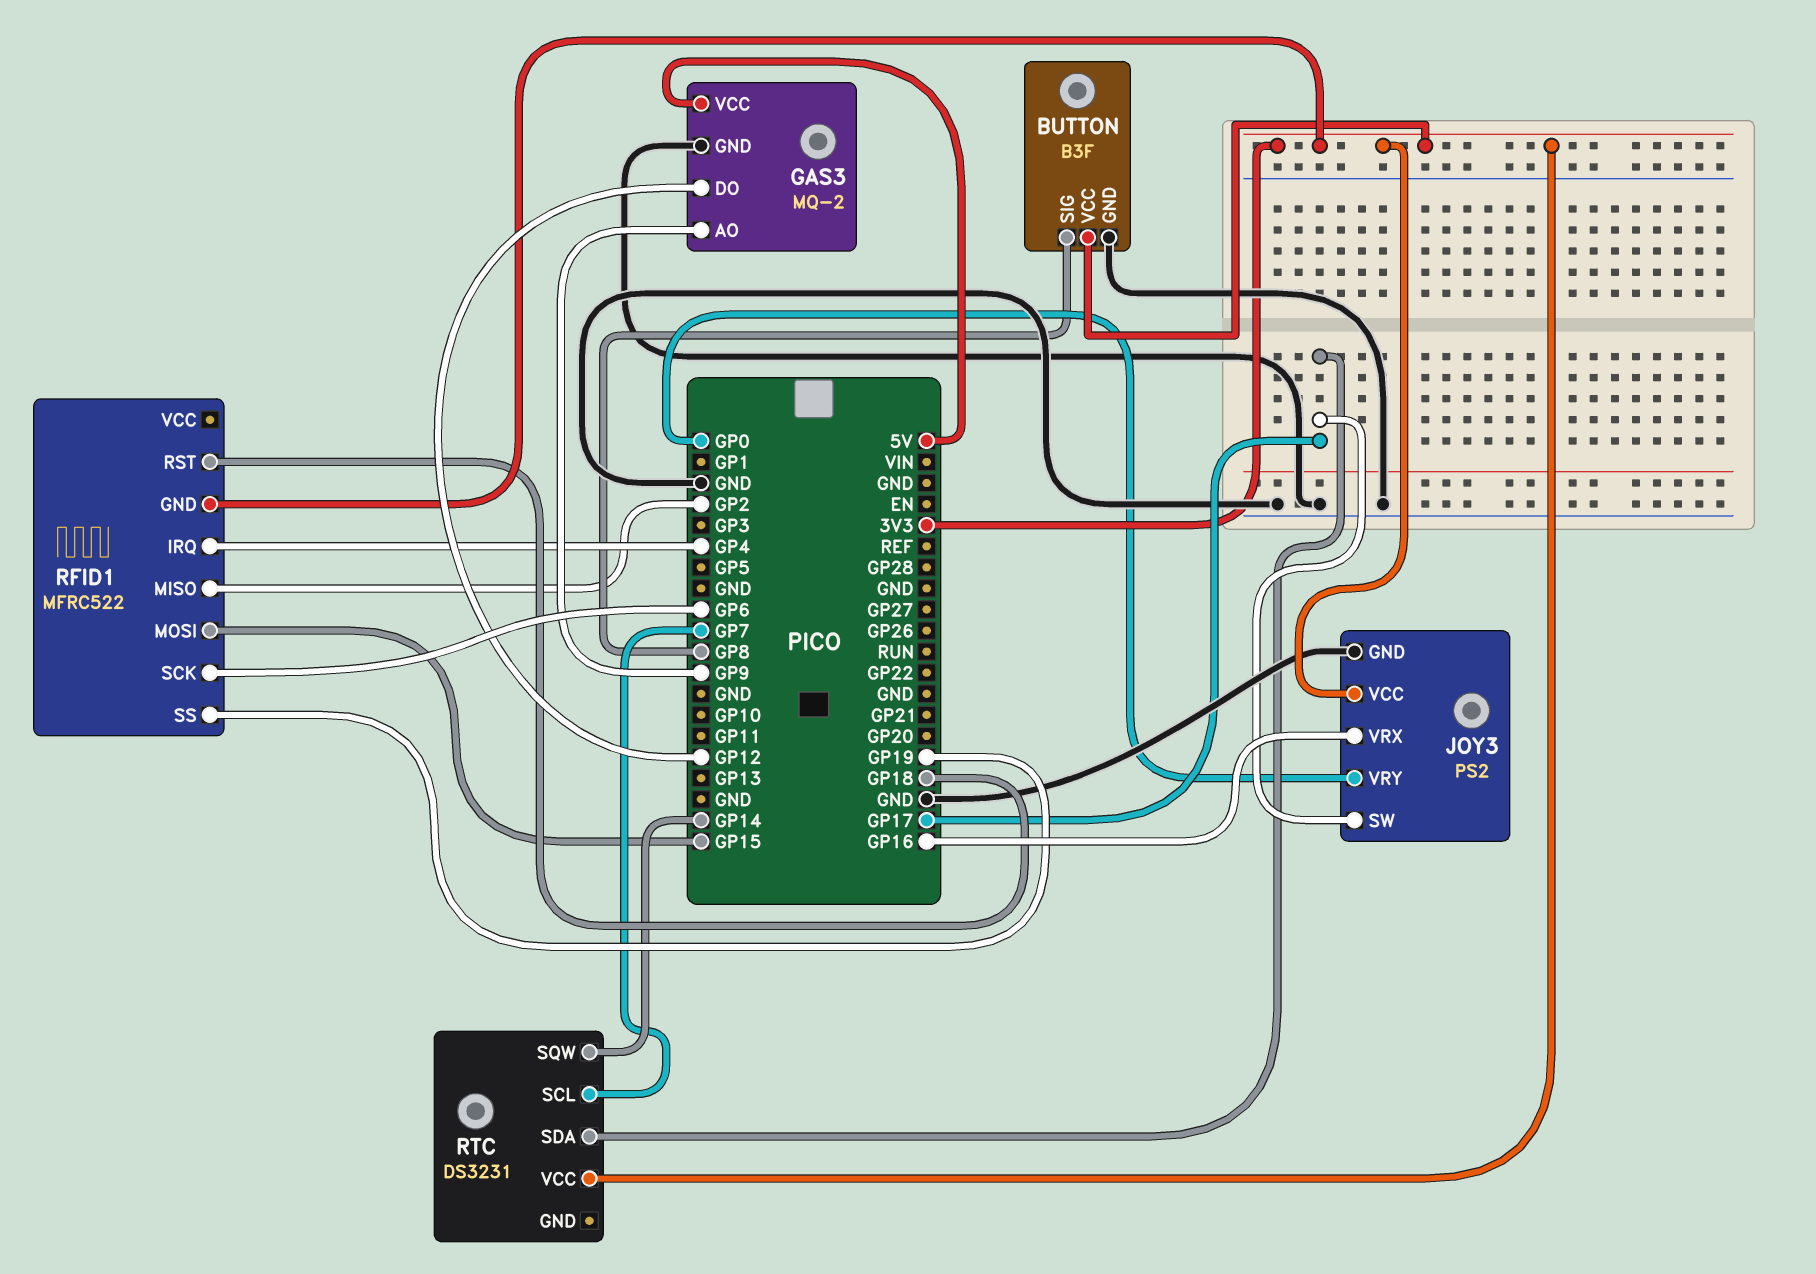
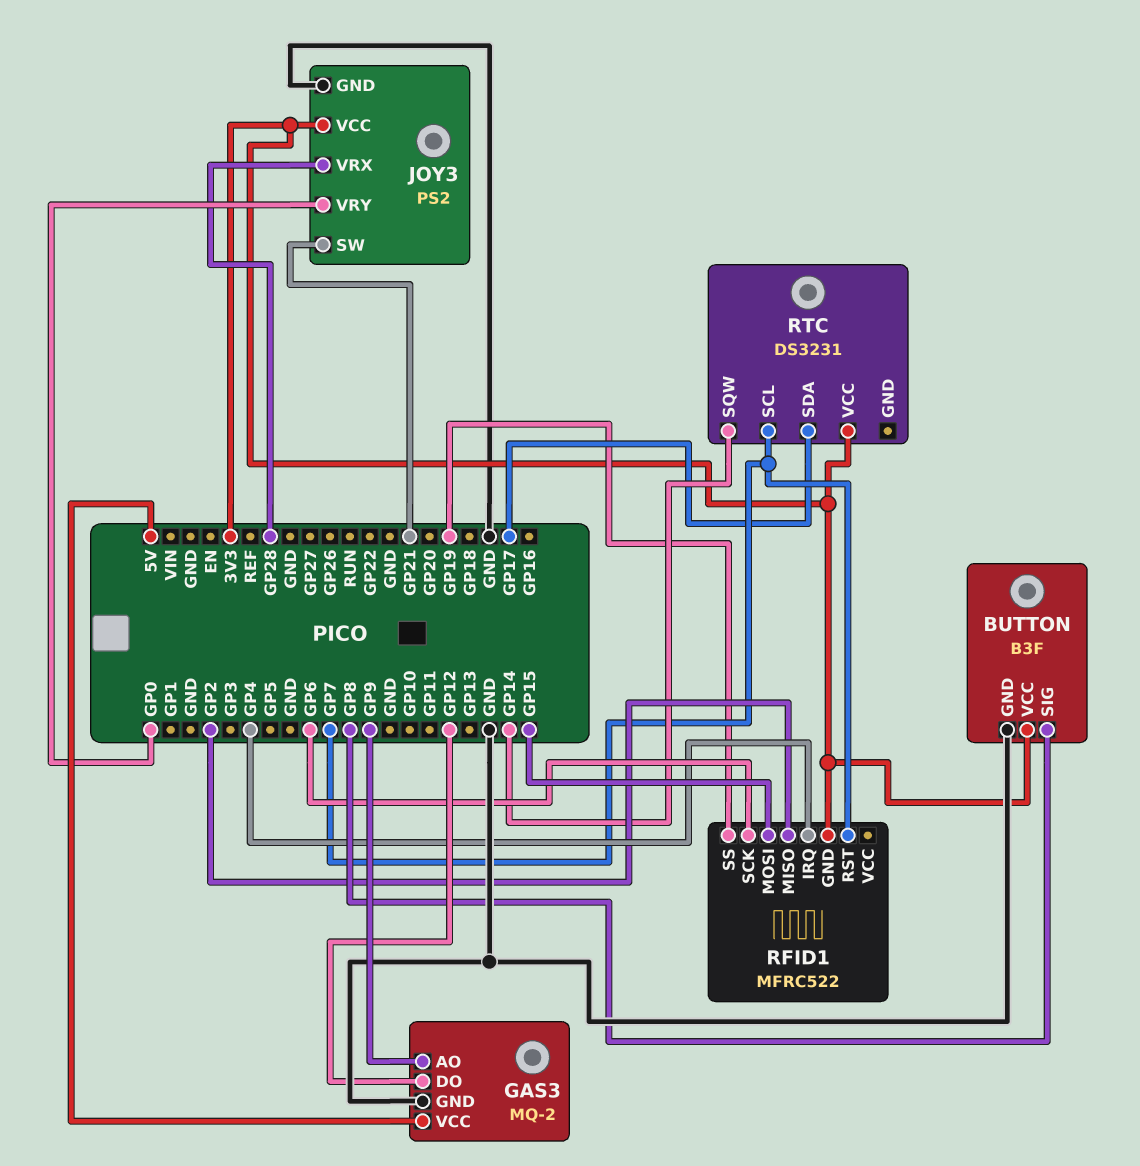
JOY3 pin SW: GP17 -> GP21
JOY3 pin VRX: GP16 -> GP28
RFID1 pin RST: GP18 -> GP7

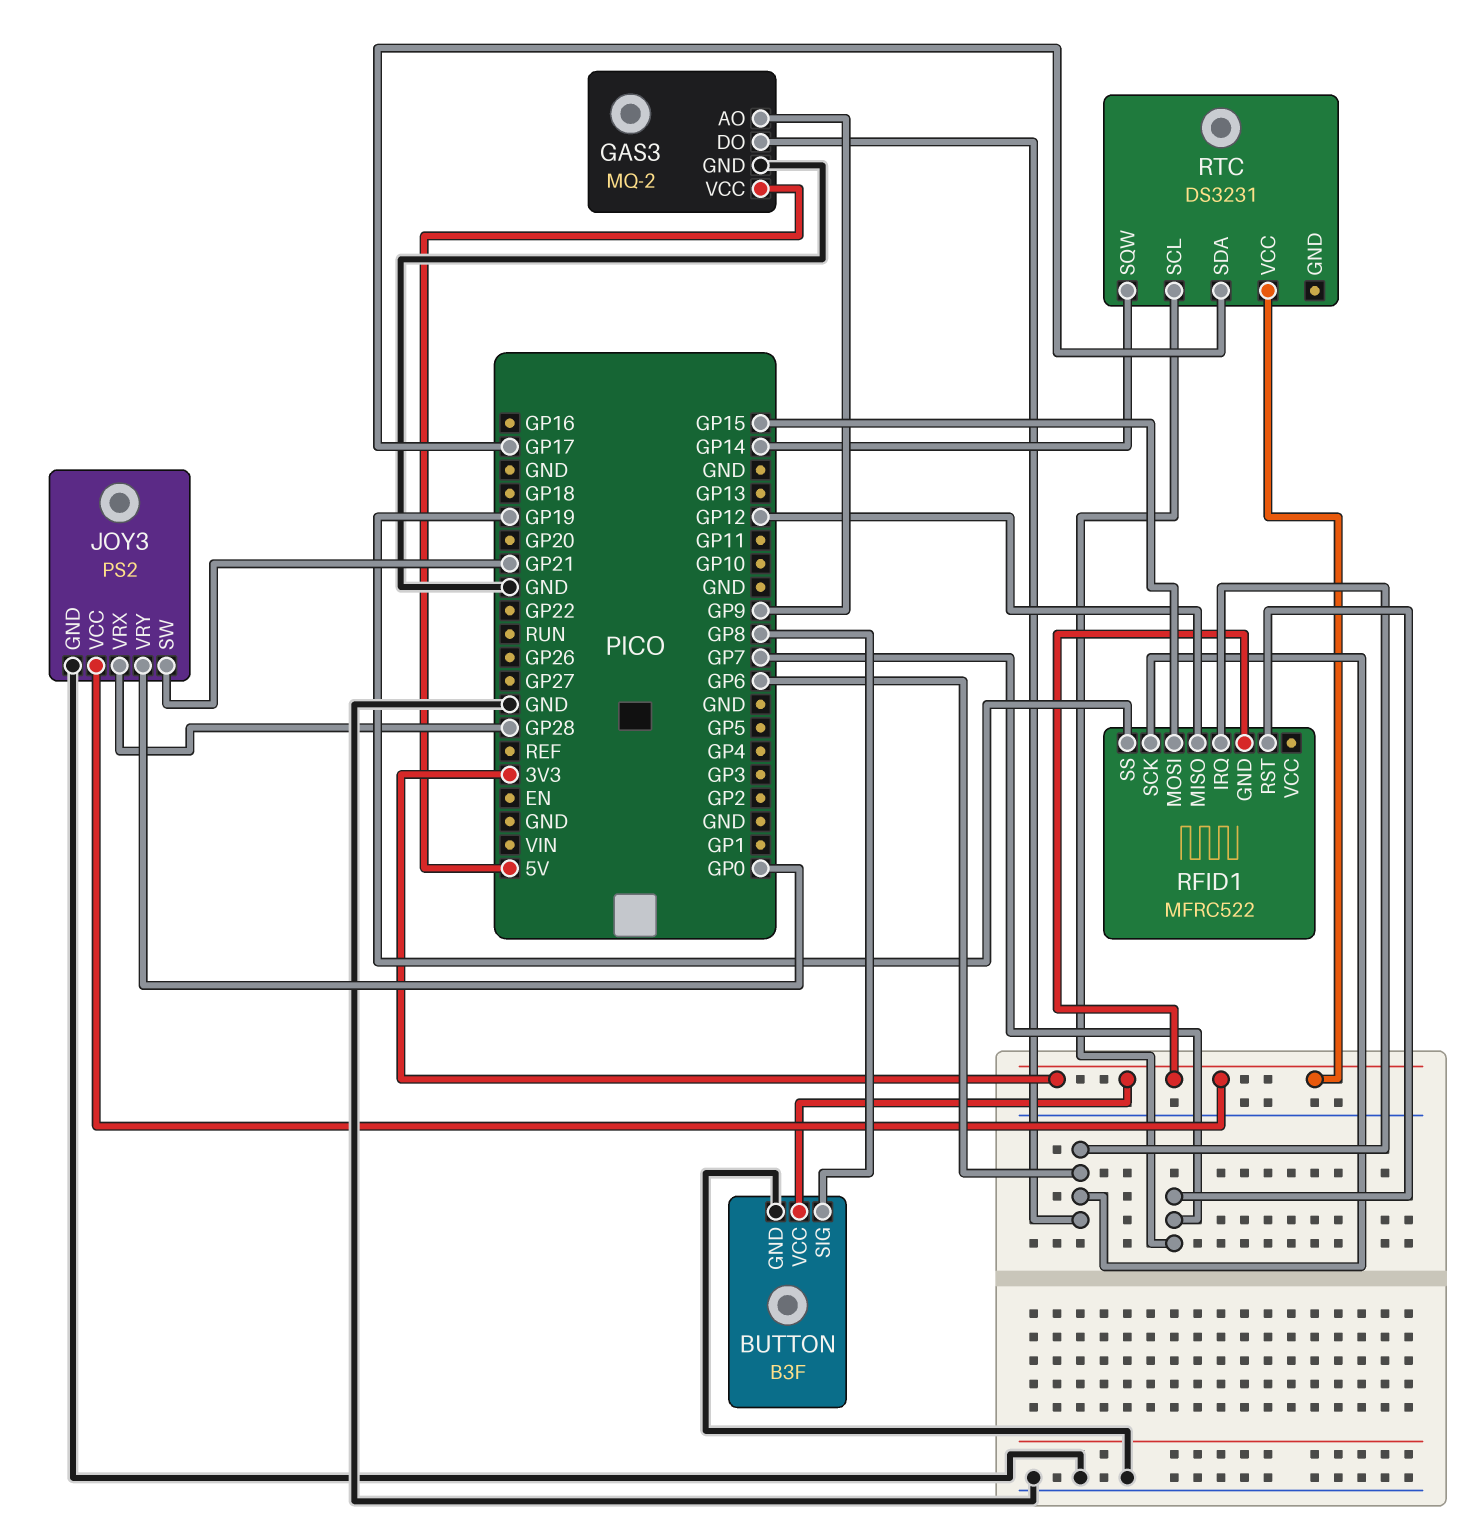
GAS3 pin DO: GP12 -> GP6
RFID1 pin IRQ: GP4 -> GP6
RFID1 pin MISO: GP2 -> GP12

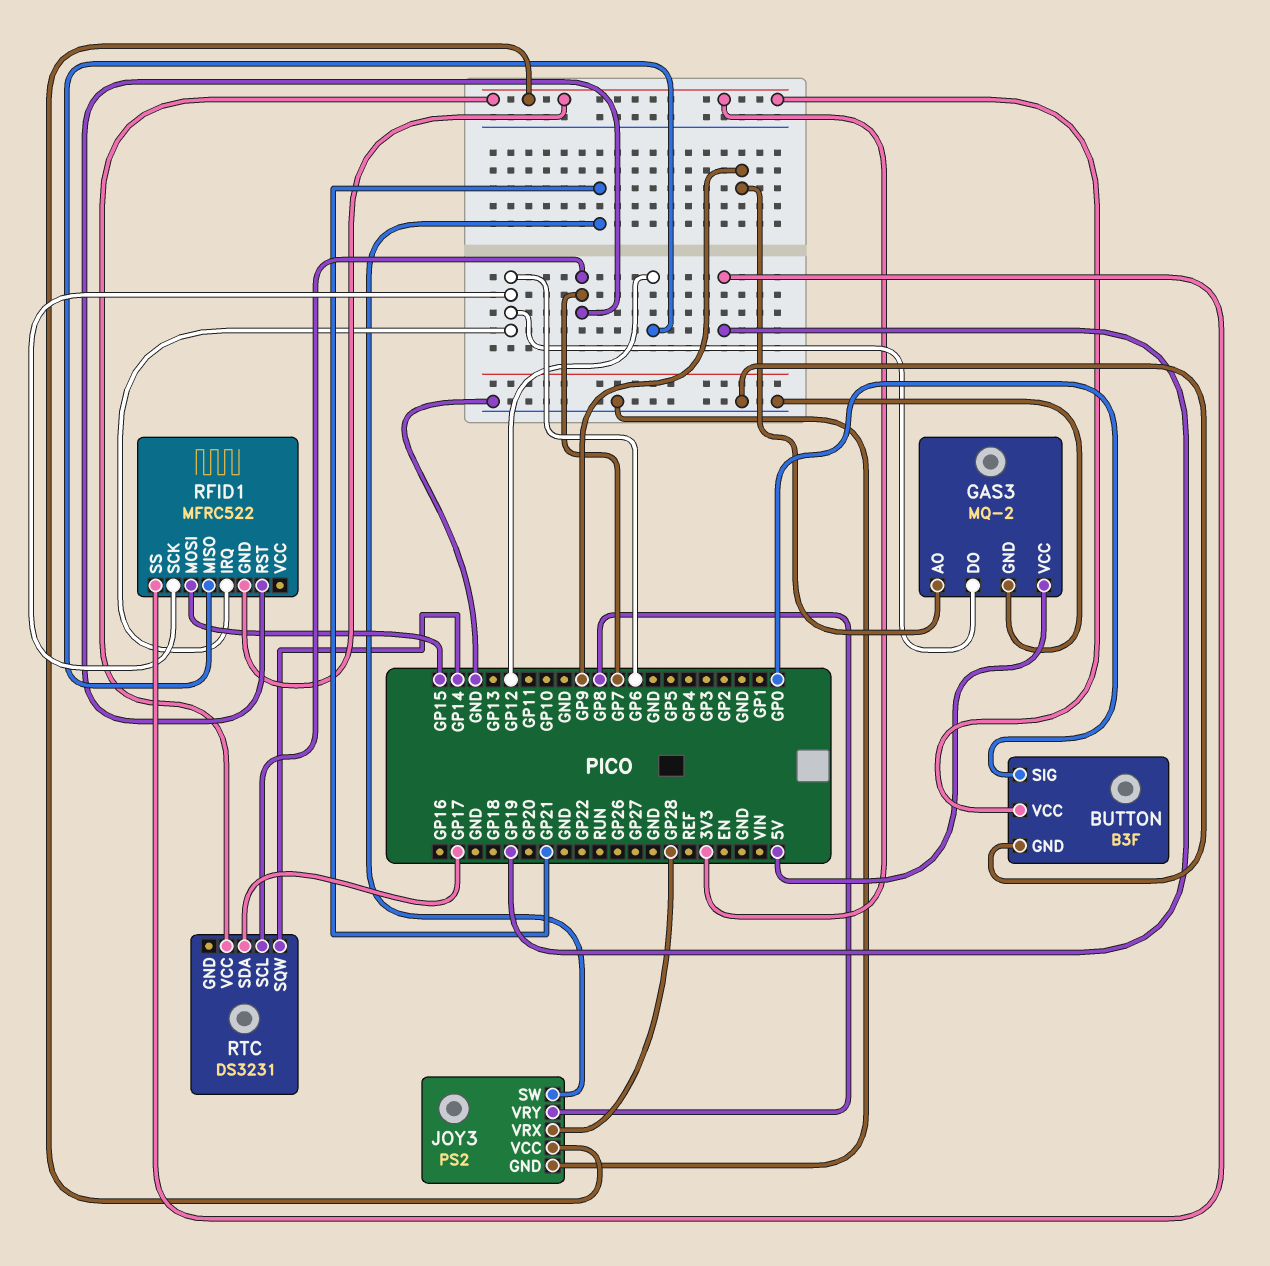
BUTTON pin SIG: GP8 -> GP0
JOY3 pin VRY: GP0 -> GP8

